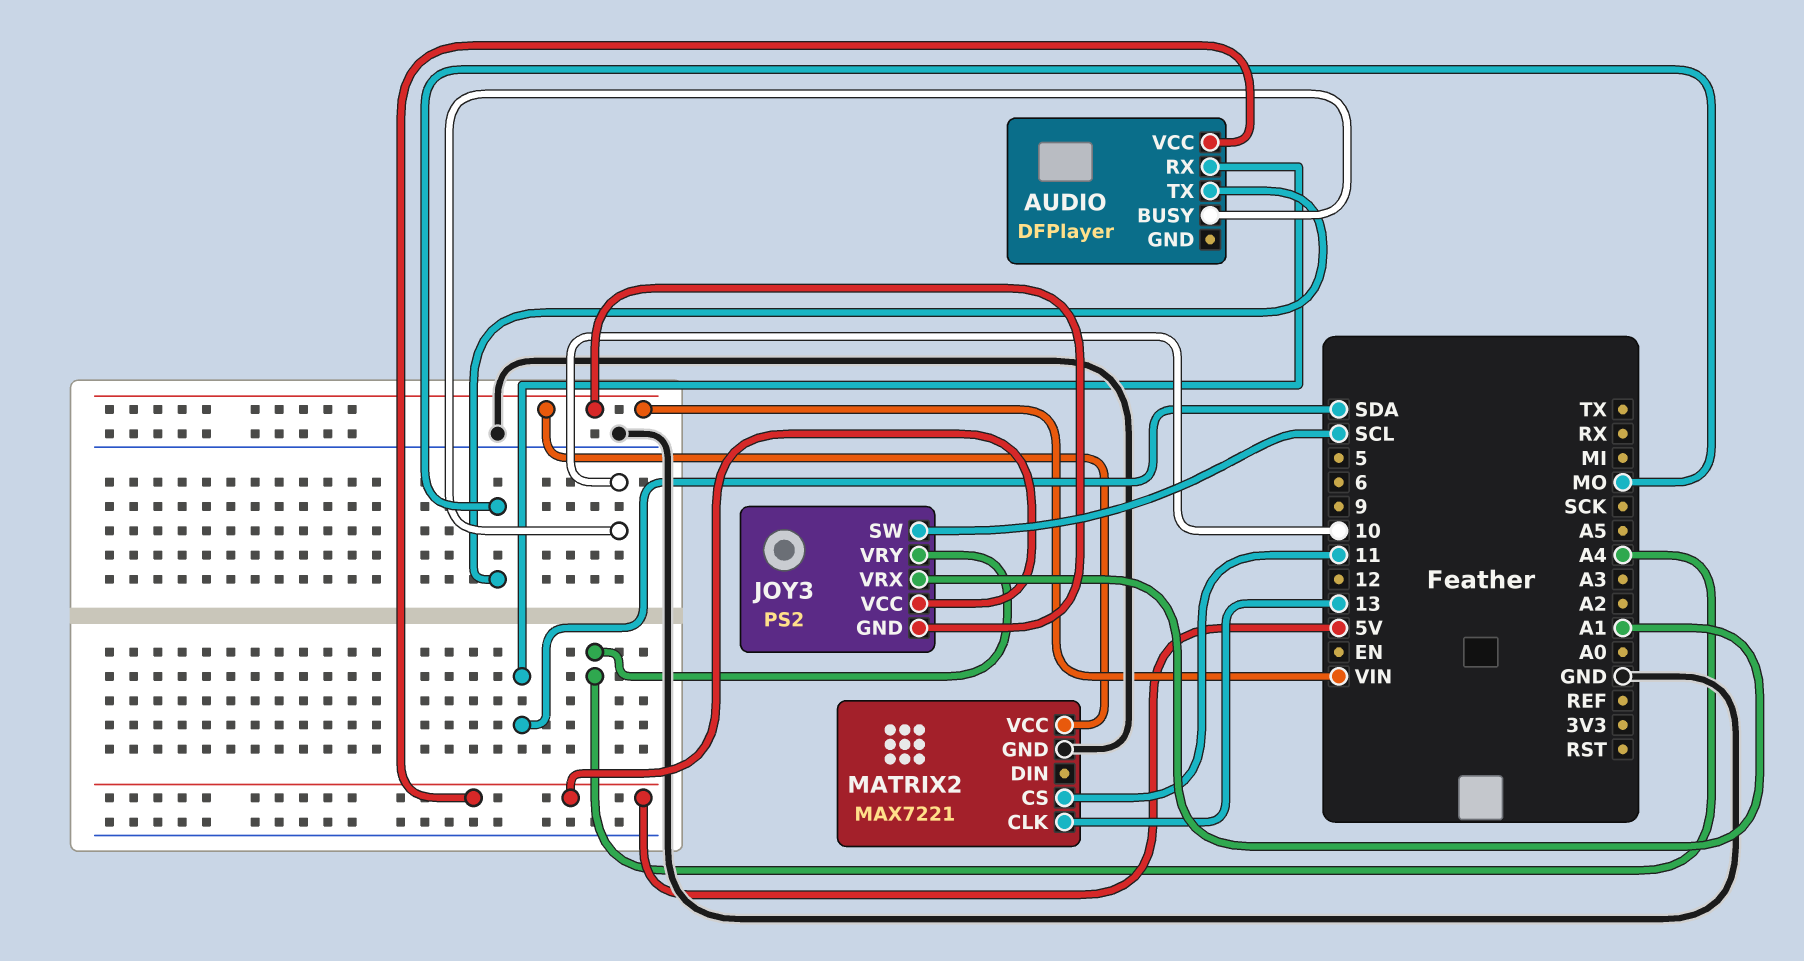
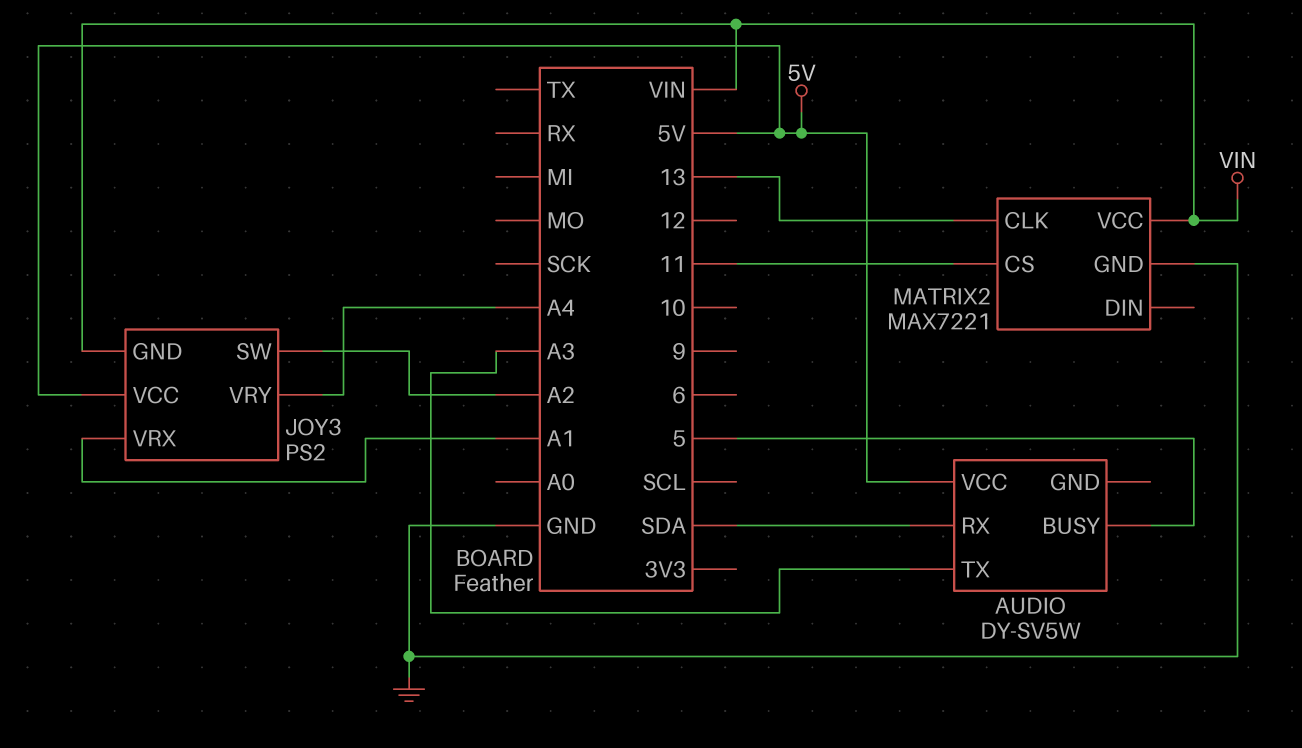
AUDIO: DFPlayer -> DY-SV5W
AUDIO pin BUSY: 10 -> 5
AUDIO pin TX: MO -> A3
JOY3 pin SW: SCL -> A2

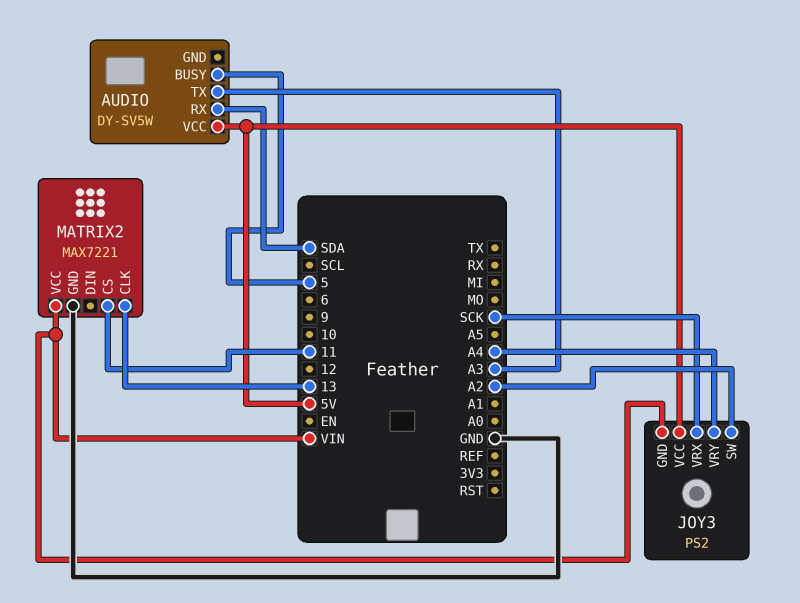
JOY3 pin VRX: A1 -> SCK

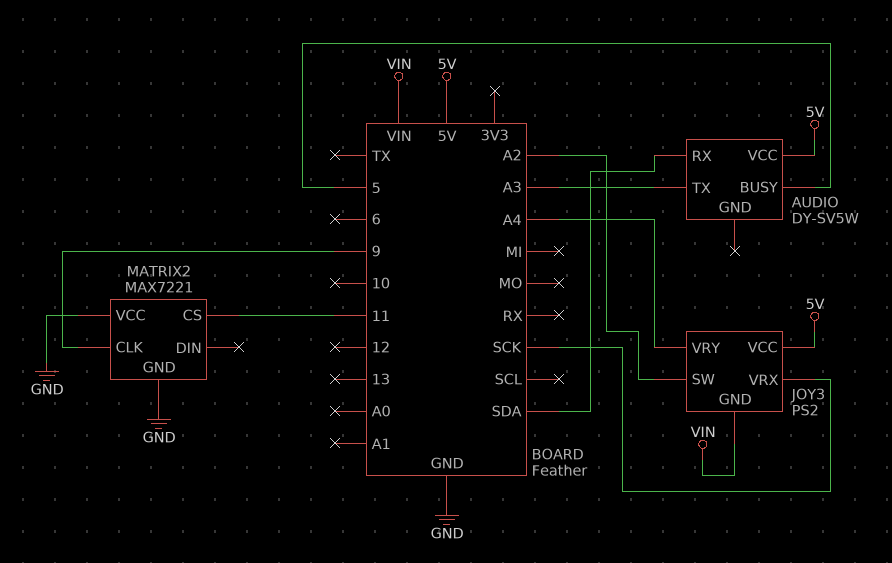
MATRIX2 pin CLK: 13 -> 9
MATRIX2 pin VCC: VIN -> GND

